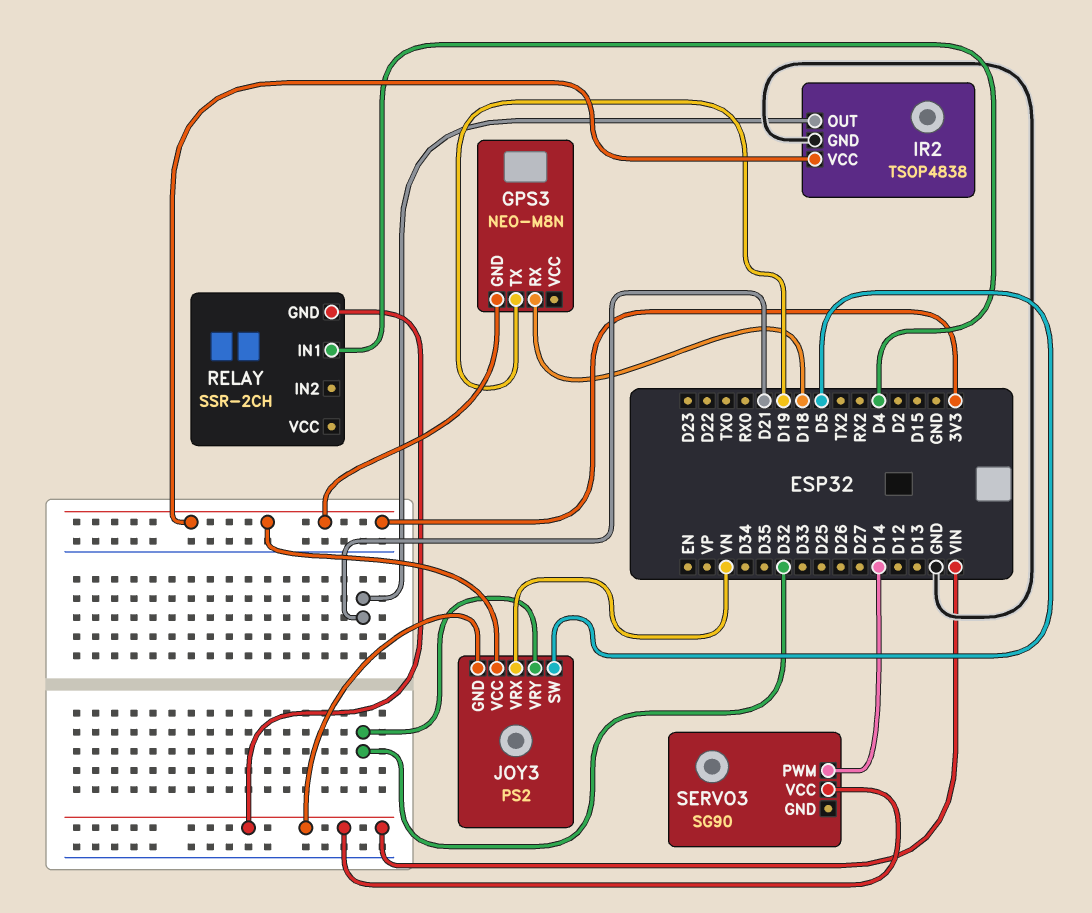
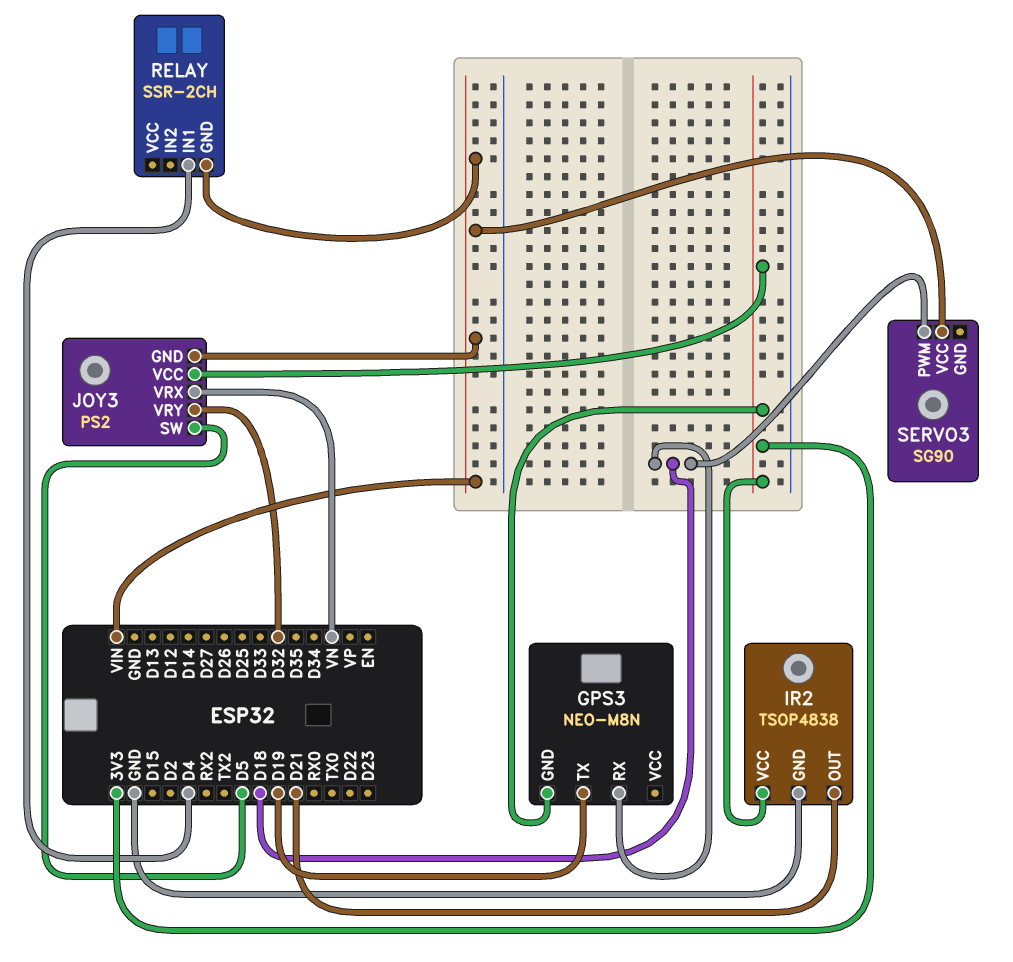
SERVO3 pin PWM: D14 -> D18

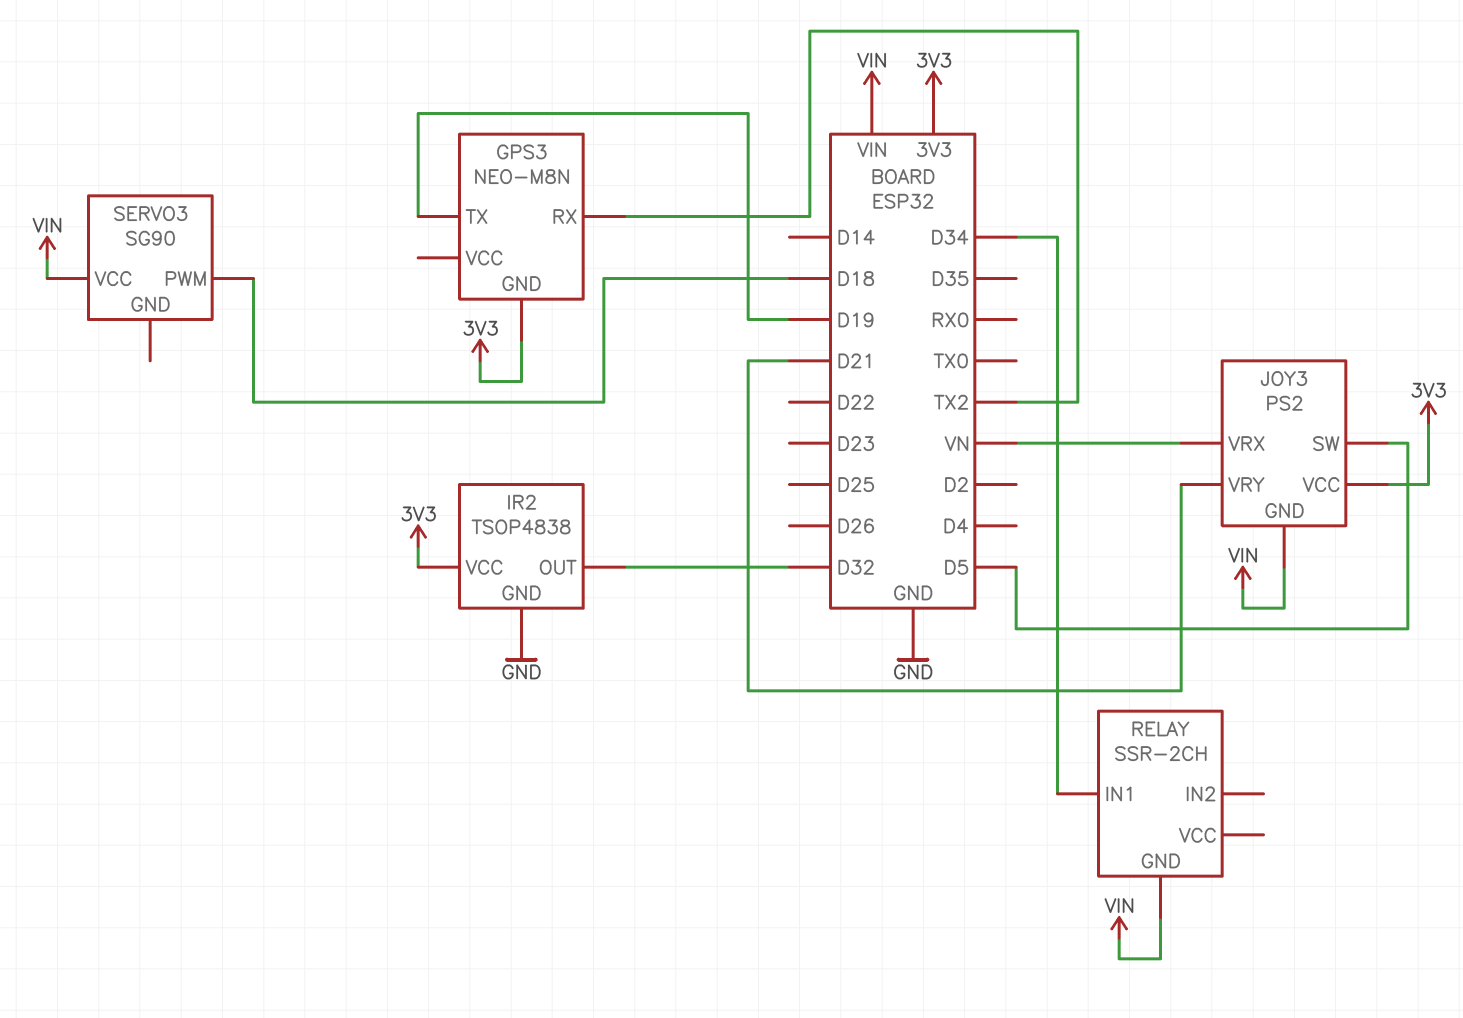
GPS3 pin RX: D18 -> TX2
IR2 pin OUT: D21 -> D32
JOY3 pin VRY: D32 -> D21
RELAY pin IN1: D4 -> D34

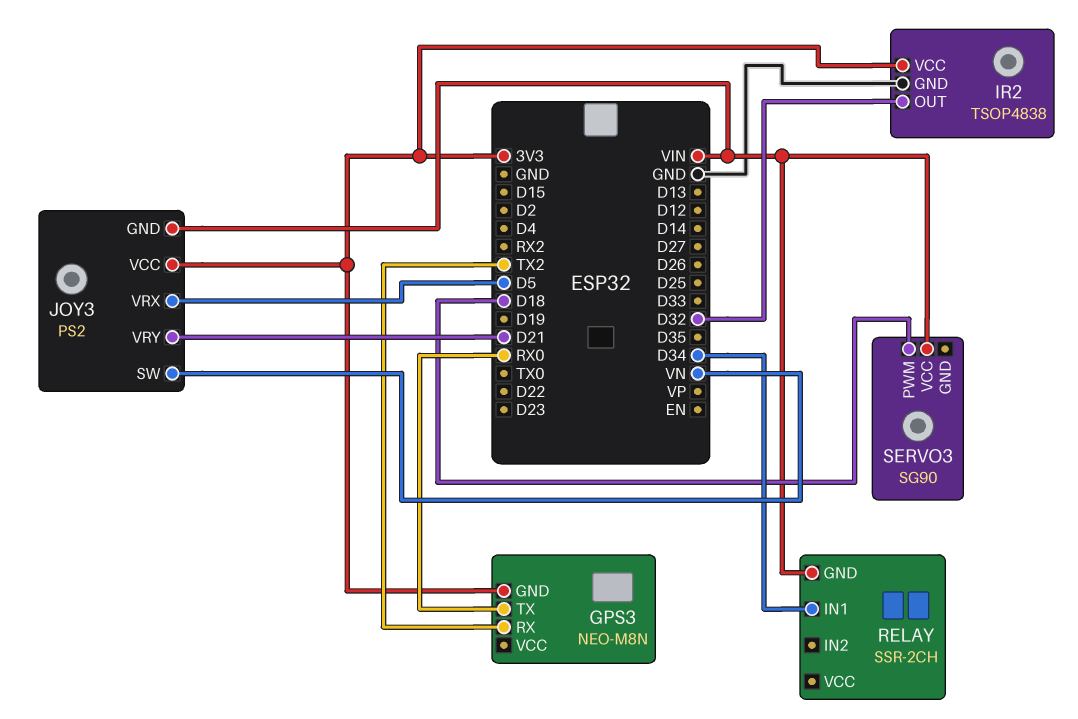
GPS3 pin TX: D19 -> RX0
JOY3 pin SW: D5 -> VN
JOY3 pin VRX: VN -> D5

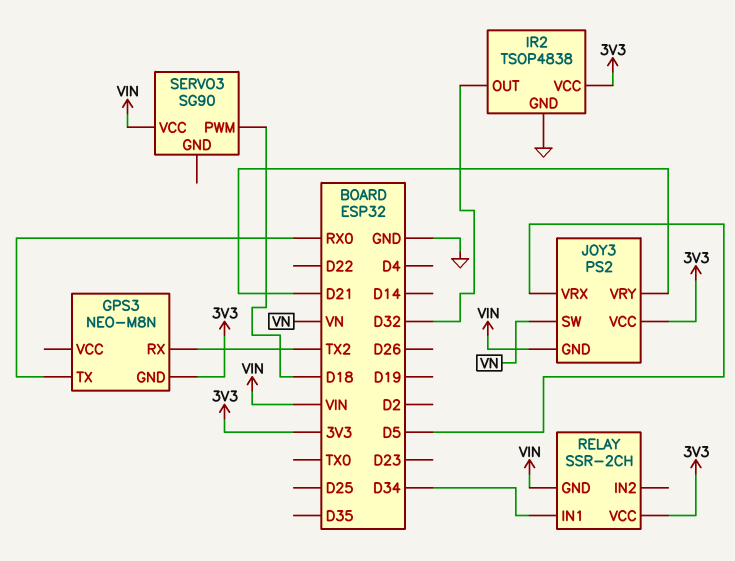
RELAY pin VCC: none -> 3V3

